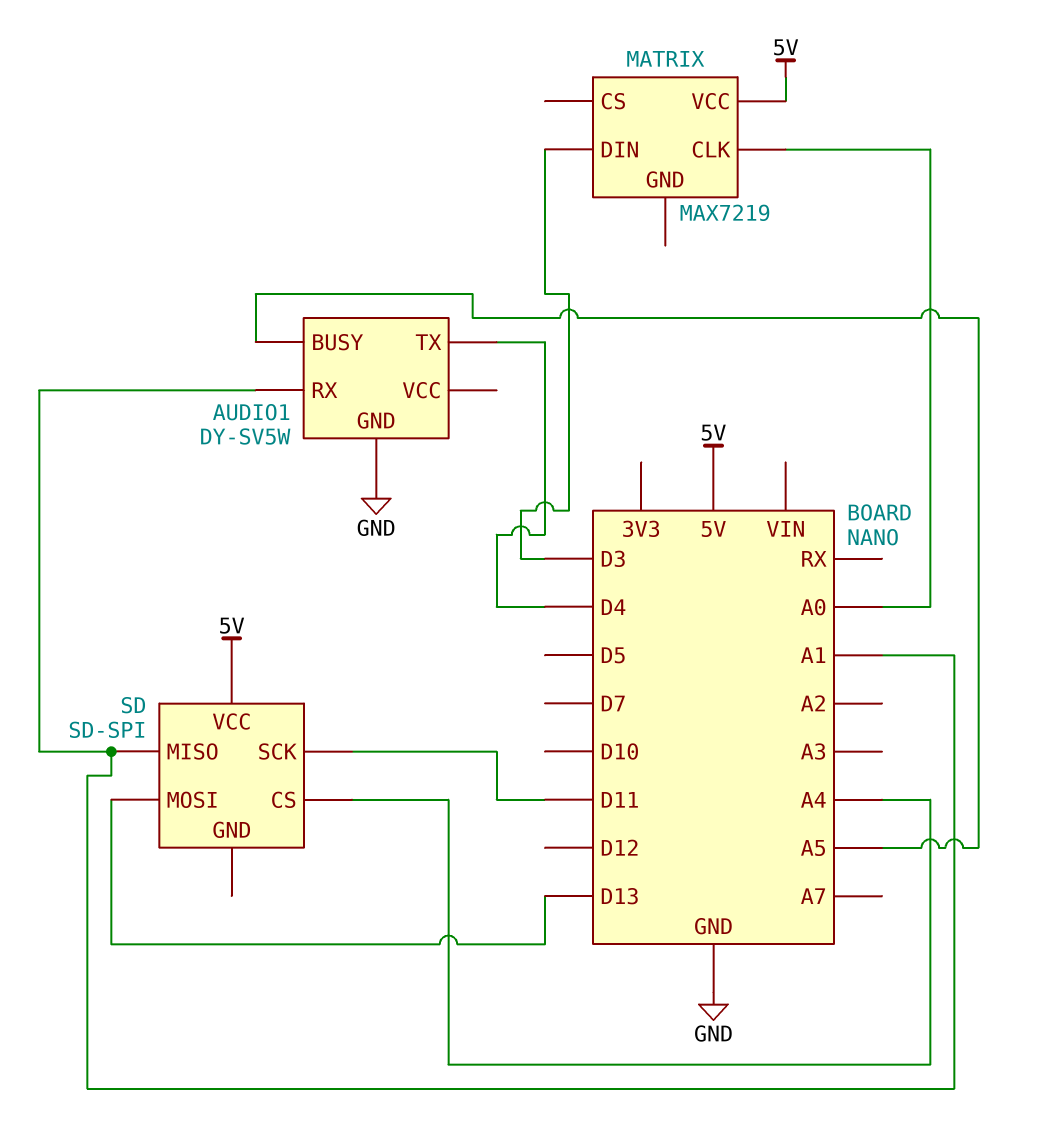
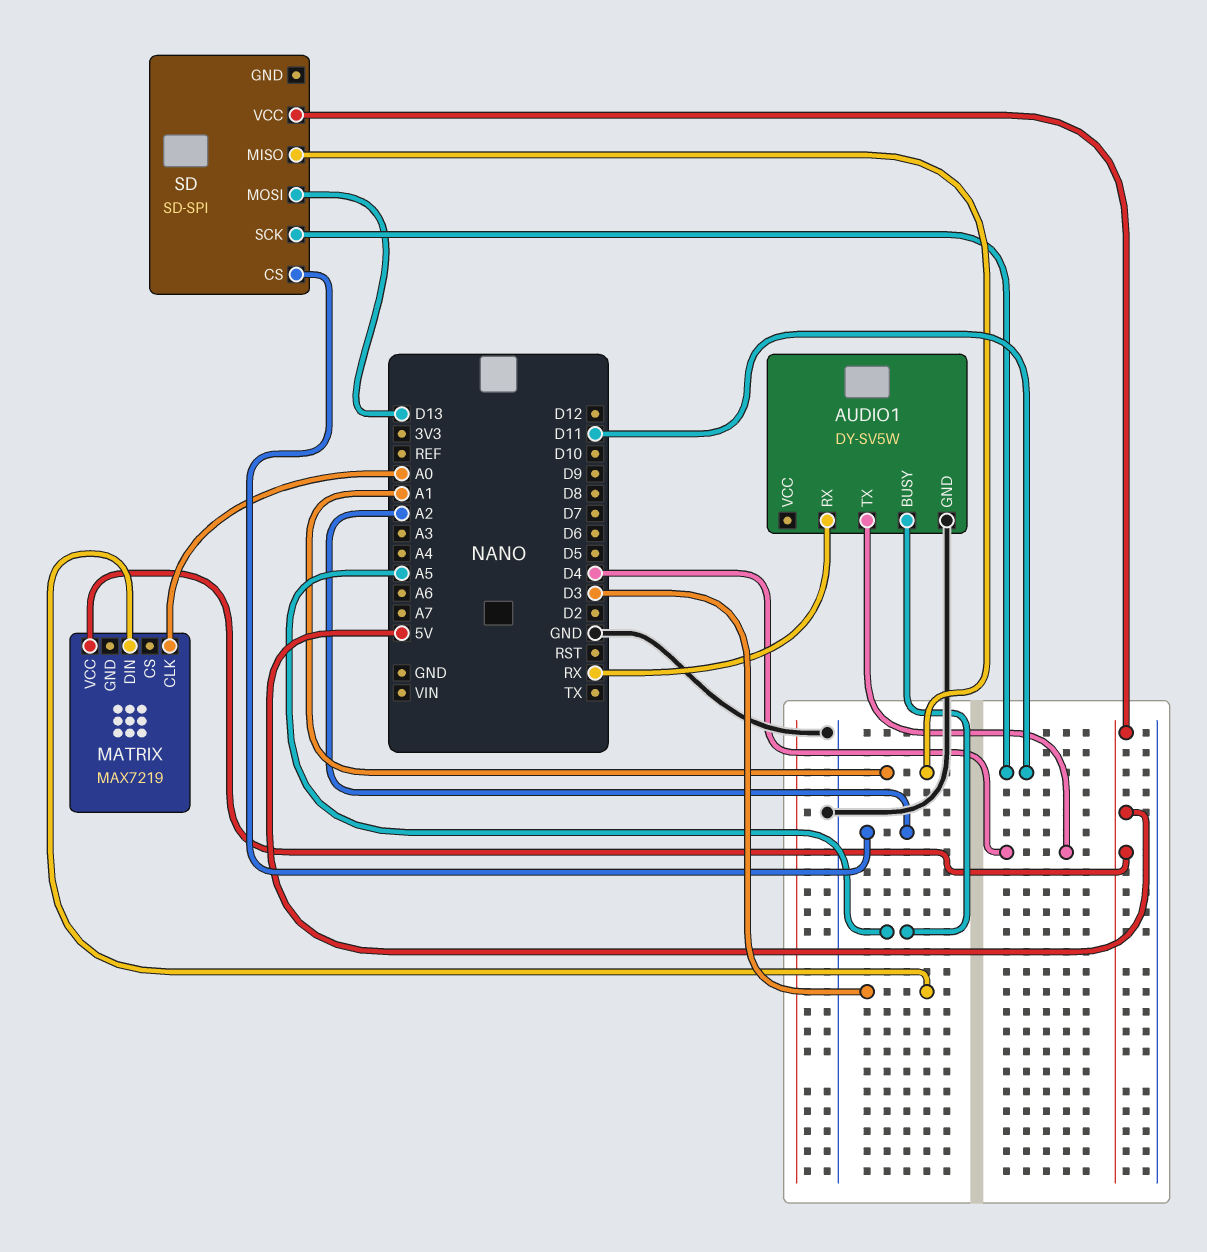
AUDIO1 pin RX: A1 -> RX
SD pin CS: A4 -> A2

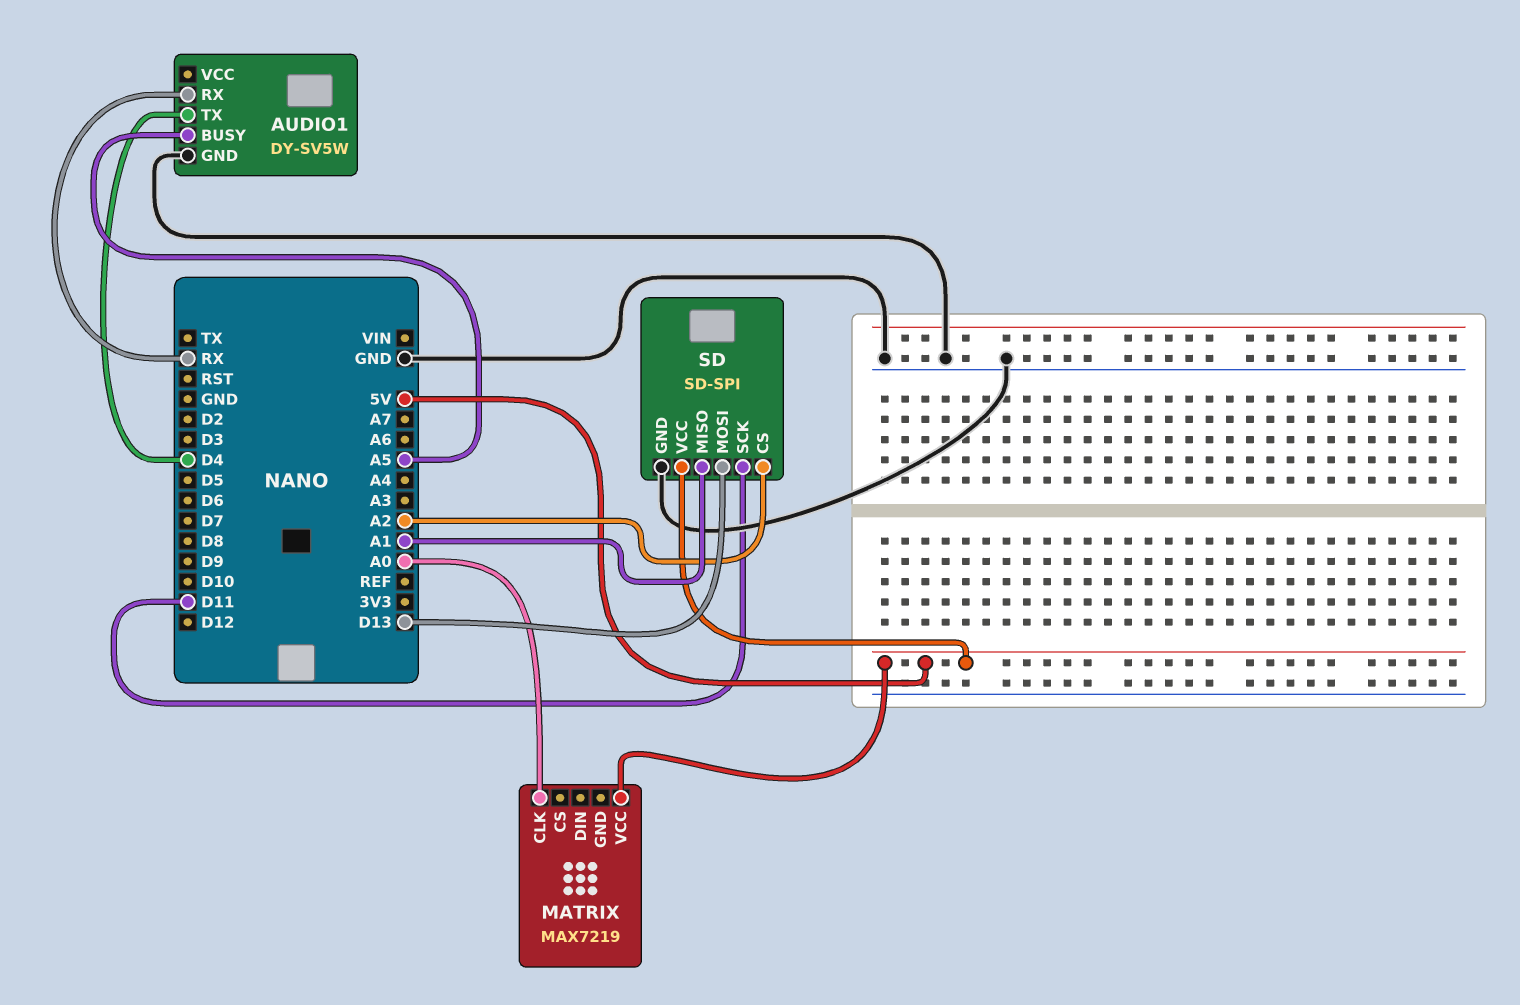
MATRIX pin DIN: D3 -> none
SD pin GND: none -> GND

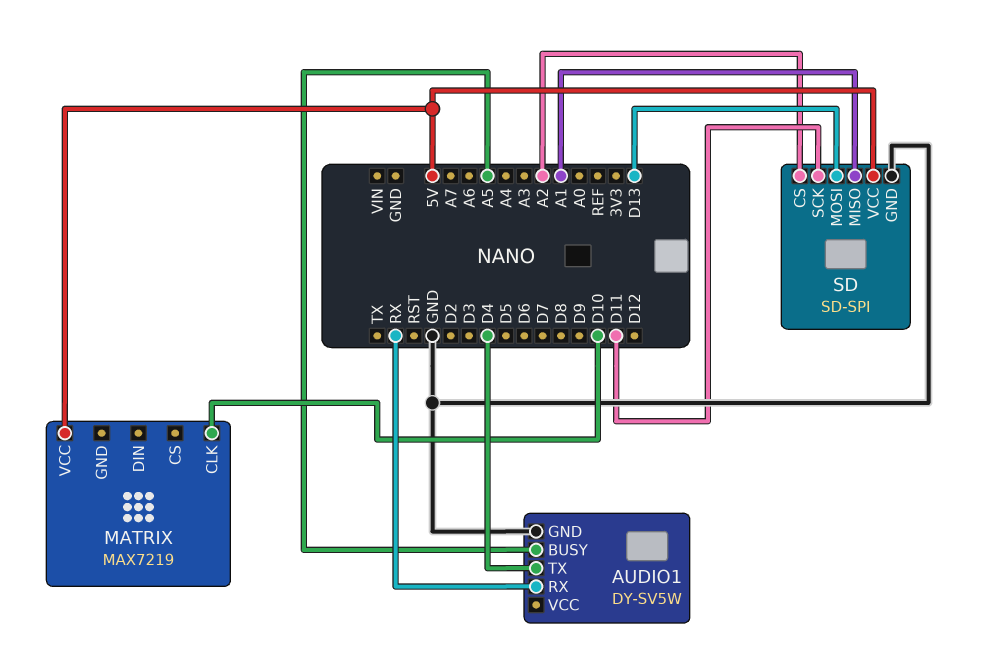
MATRIX pin CLK: A0 -> D10

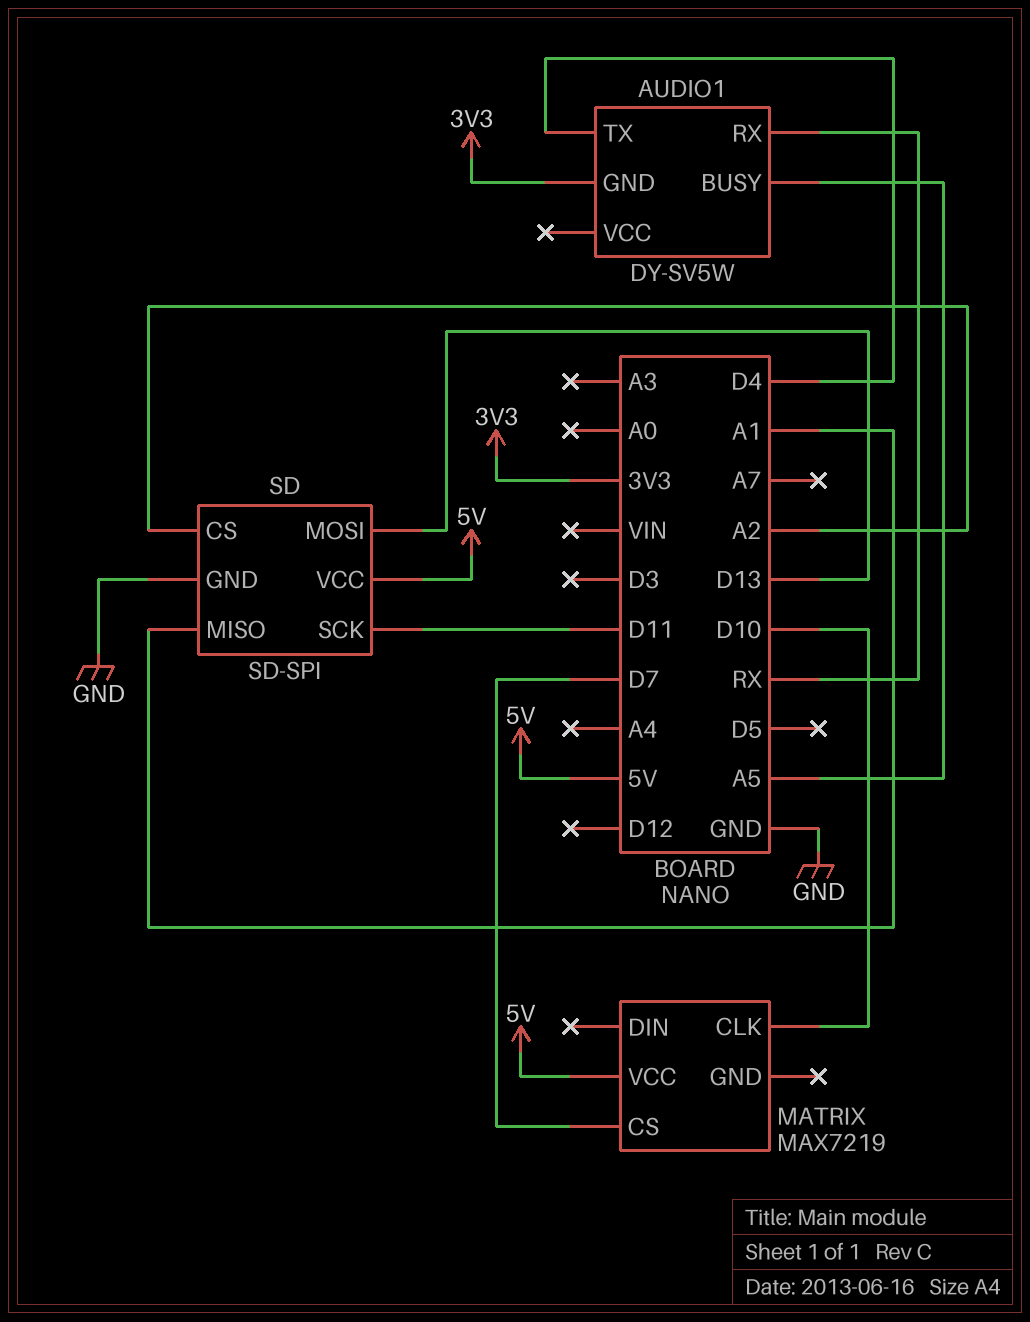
AUDIO1 pin GND: GND -> 3V3
MATRIX pin CS: none -> D7

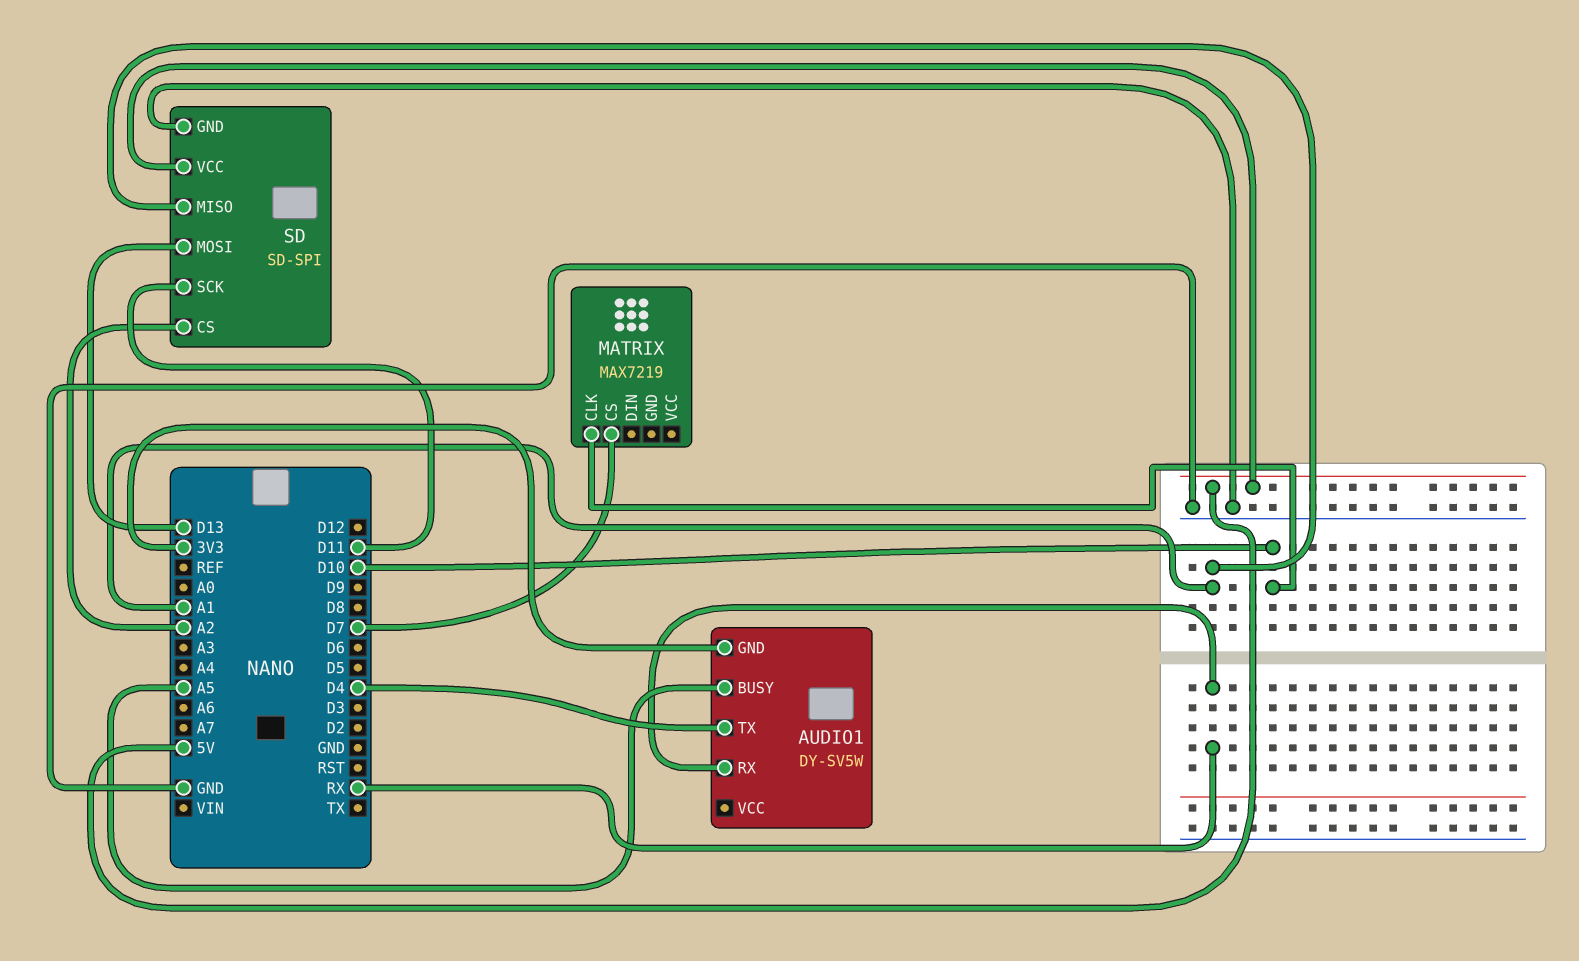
MATRIX pin VCC: 5V -> none

